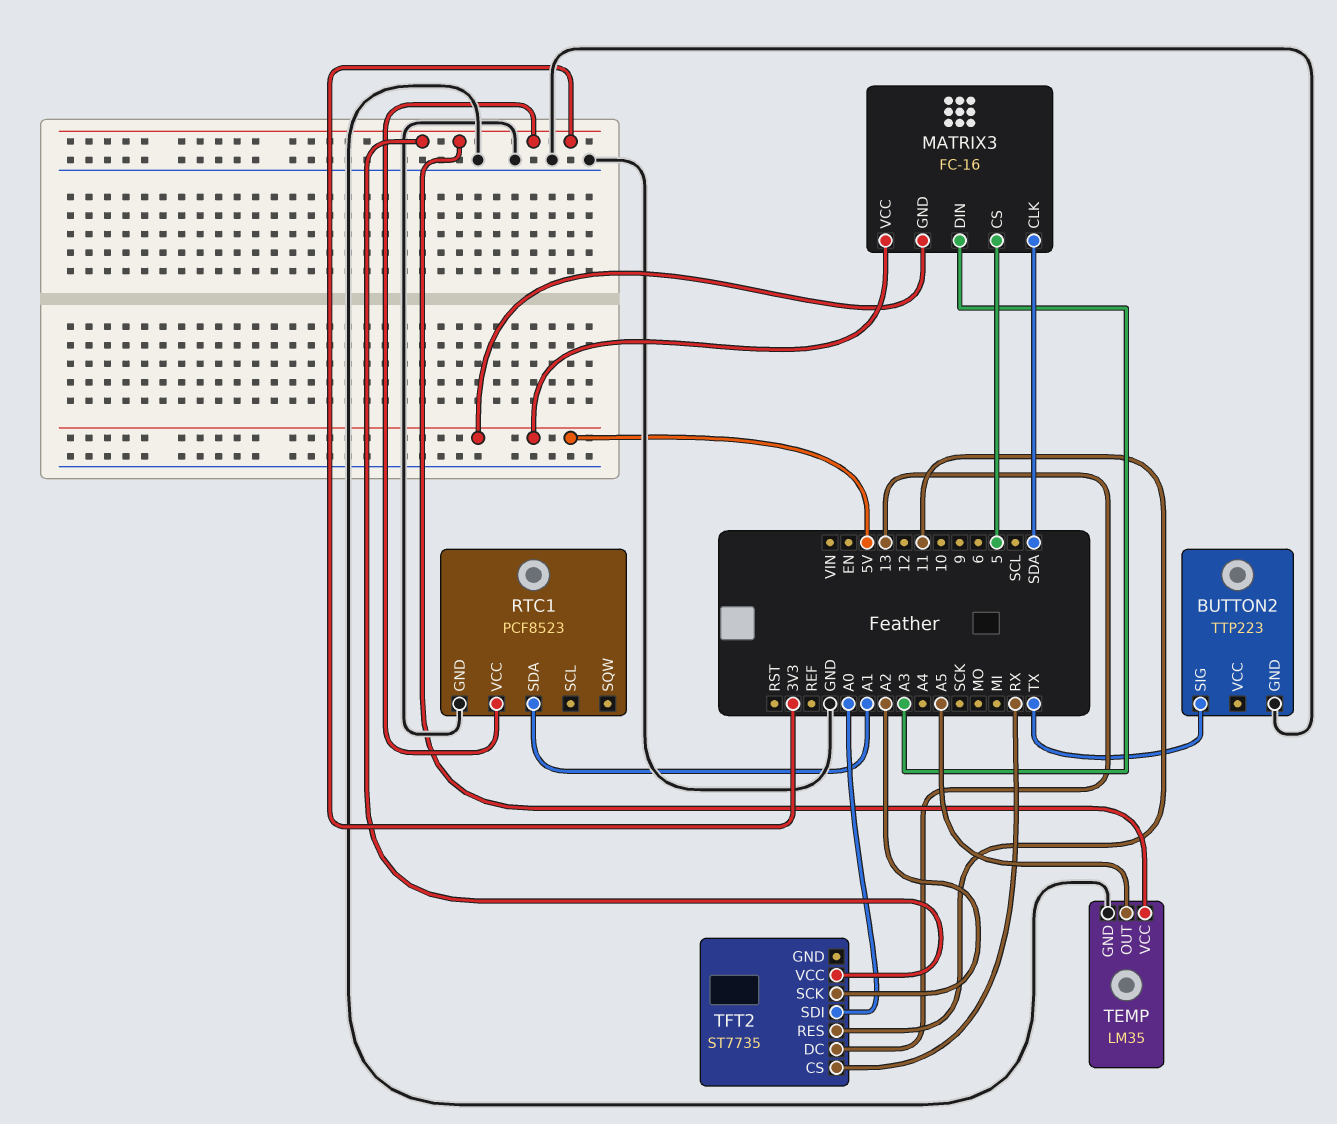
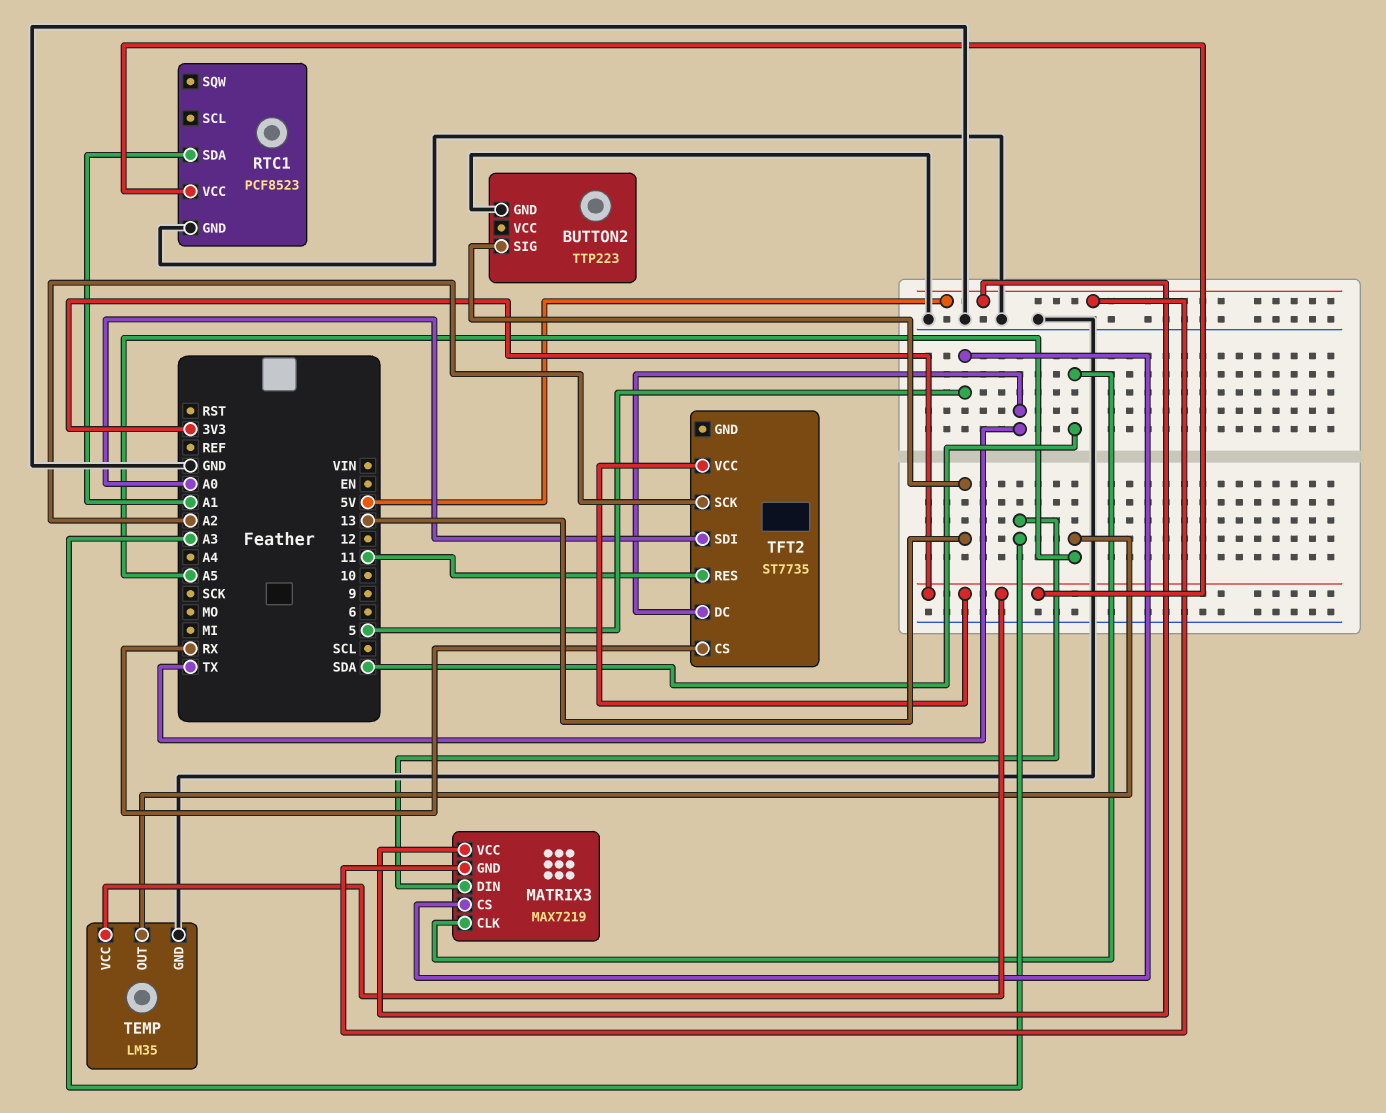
BUTTON2 pin SIG: TX -> 13
MATRIX3: FC-16 -> MAX7219
TFT2 pin DC: 13 -> TX

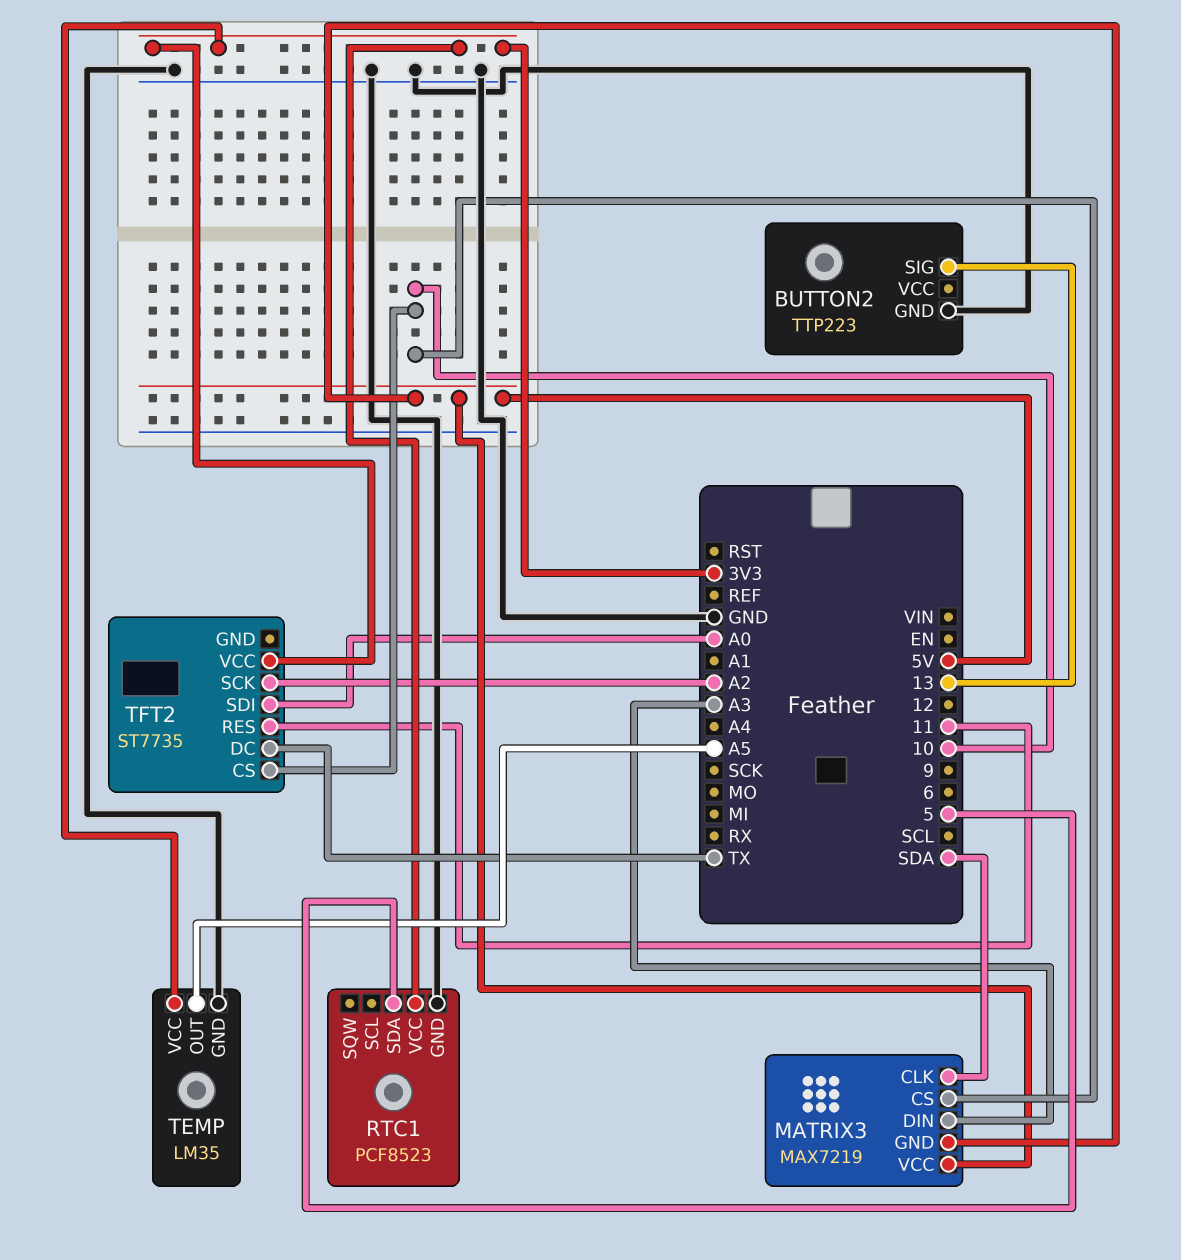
MATRIX3 pin CS: 5 -> 10
RTC1 pin SDA: A1 -> 5
TFT2 pin CS: RX -> 10

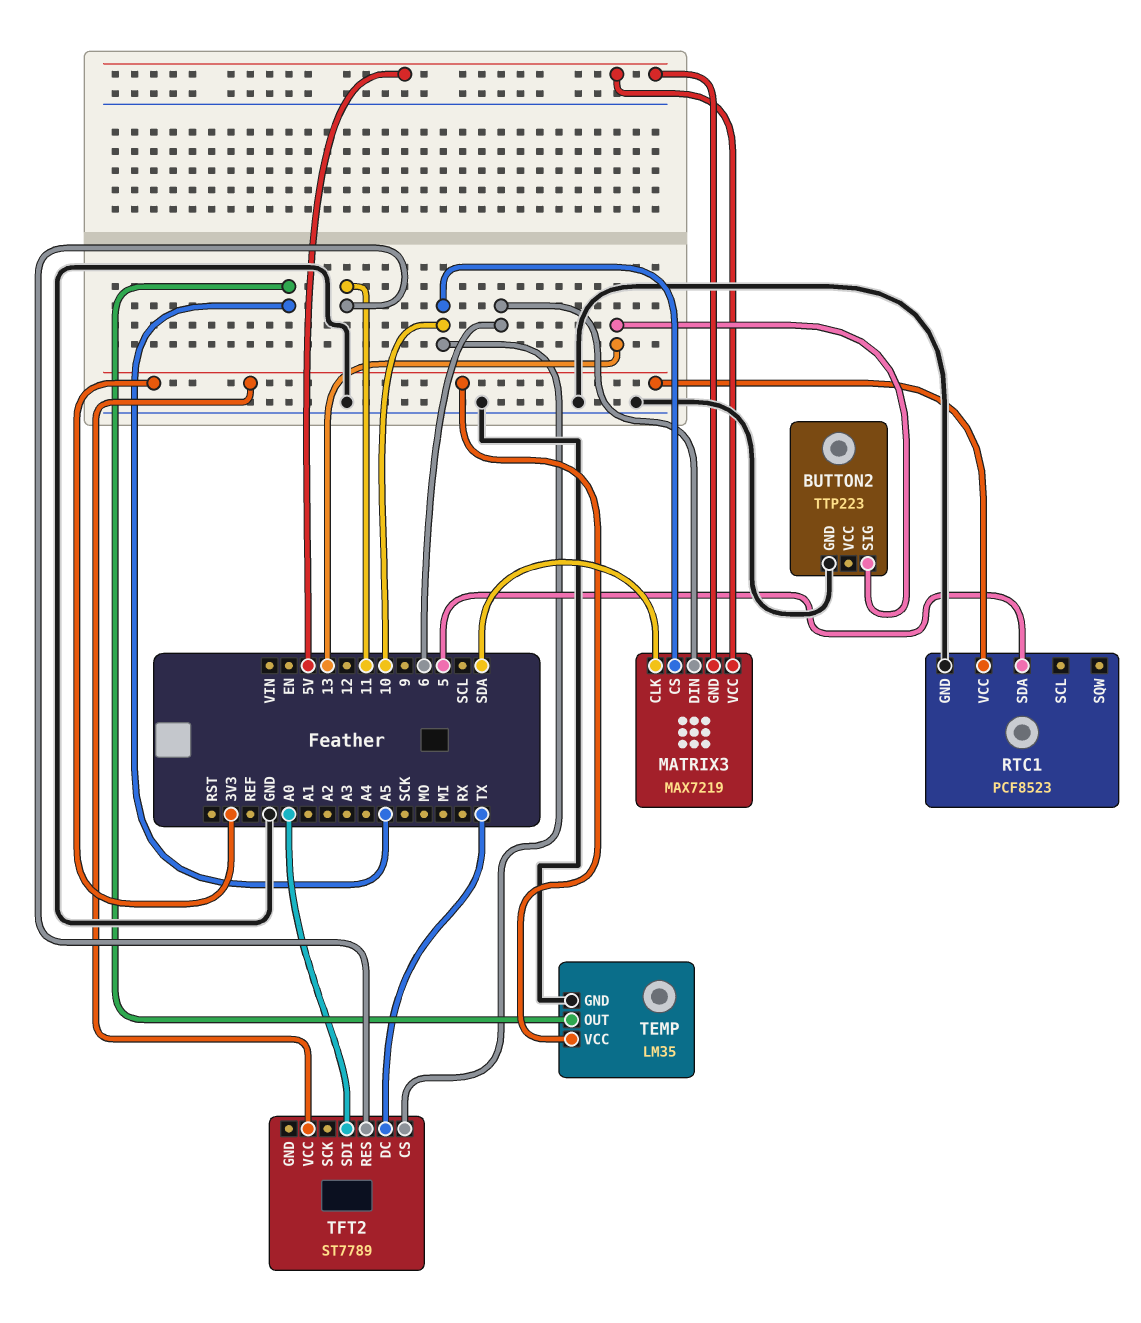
MATRIX3 pin DIN: A3 -> 6
TFT2: ST7735 -> ST7789
TFT2 pin SCK: A2 -> none

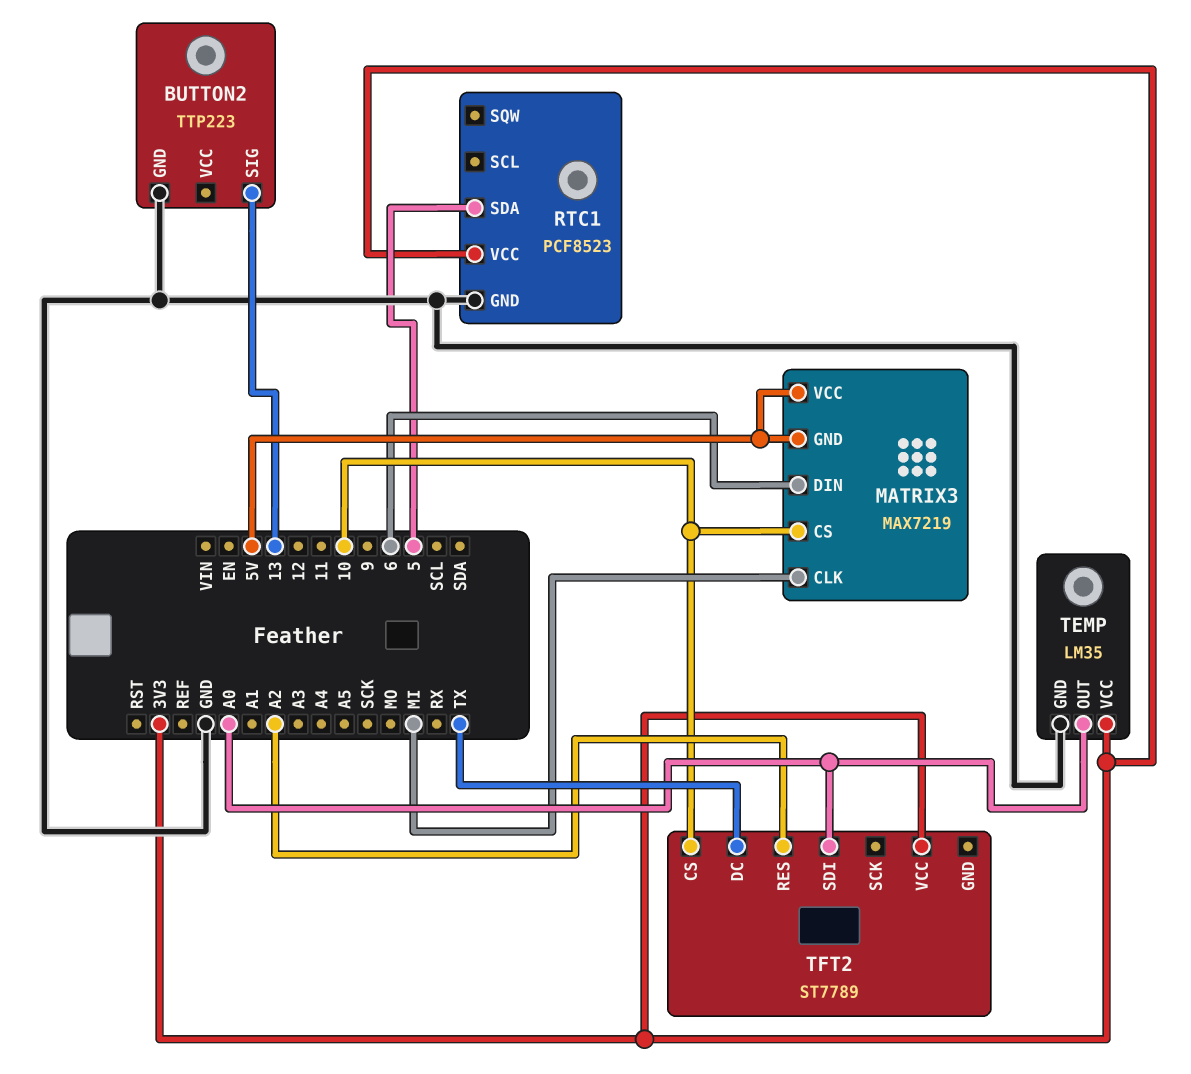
MATRIX3 pin CLK: SDA -> MI
TEMP pin OUT: A5 -> A0
TFT2 pin RES: 11 -> A2

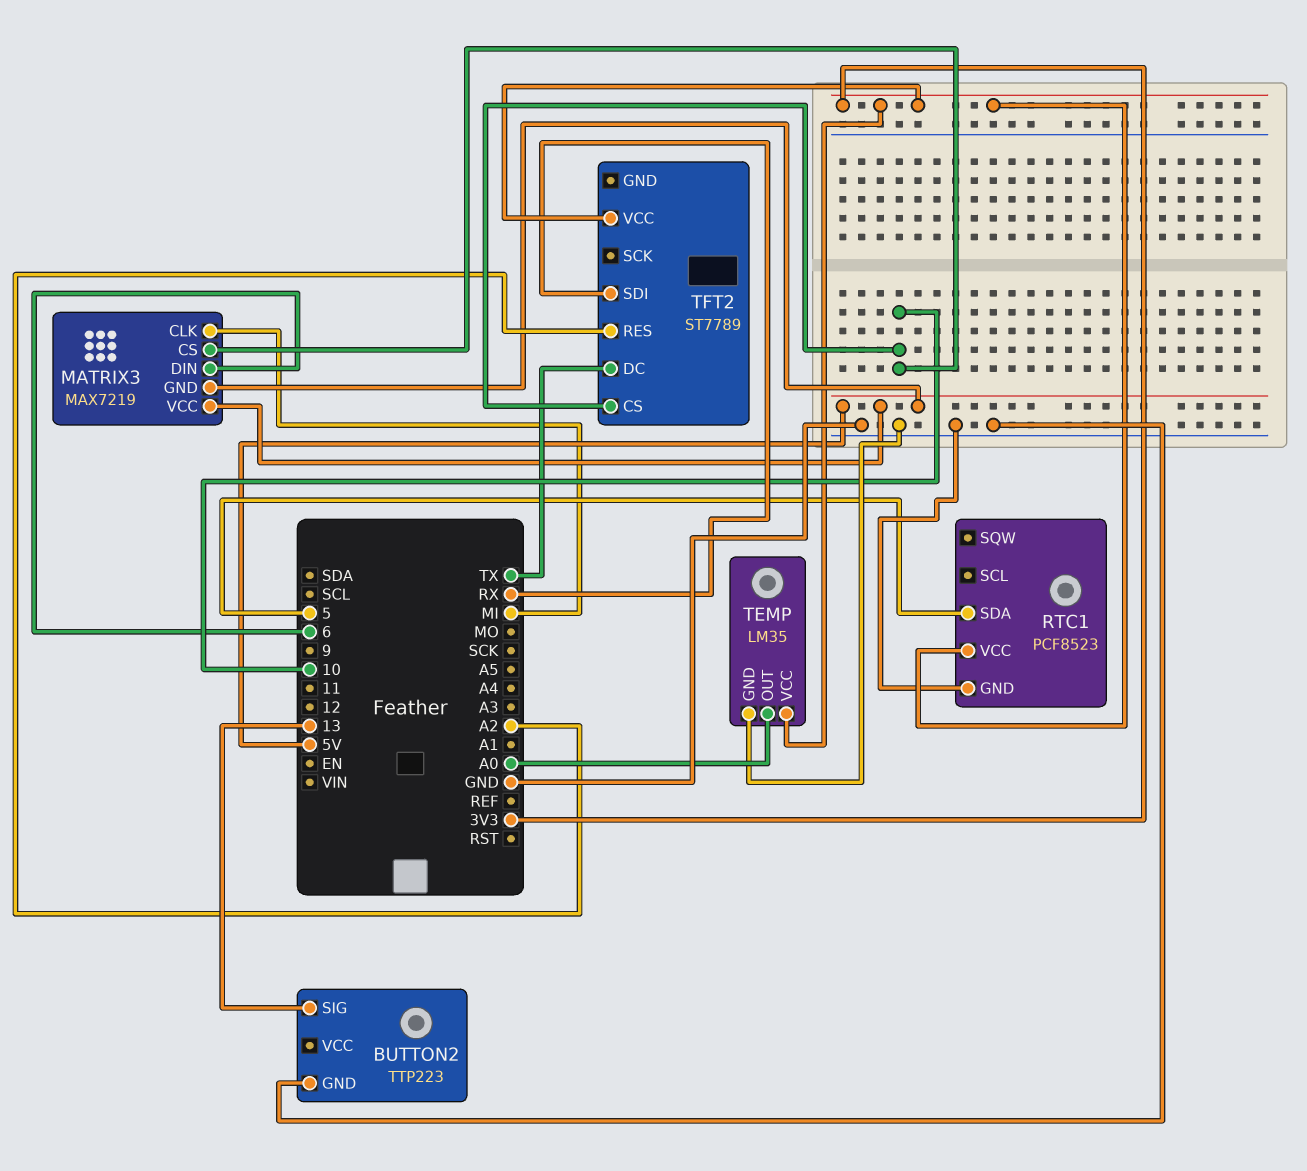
TFT2 pin SDI: A0 -> RX

